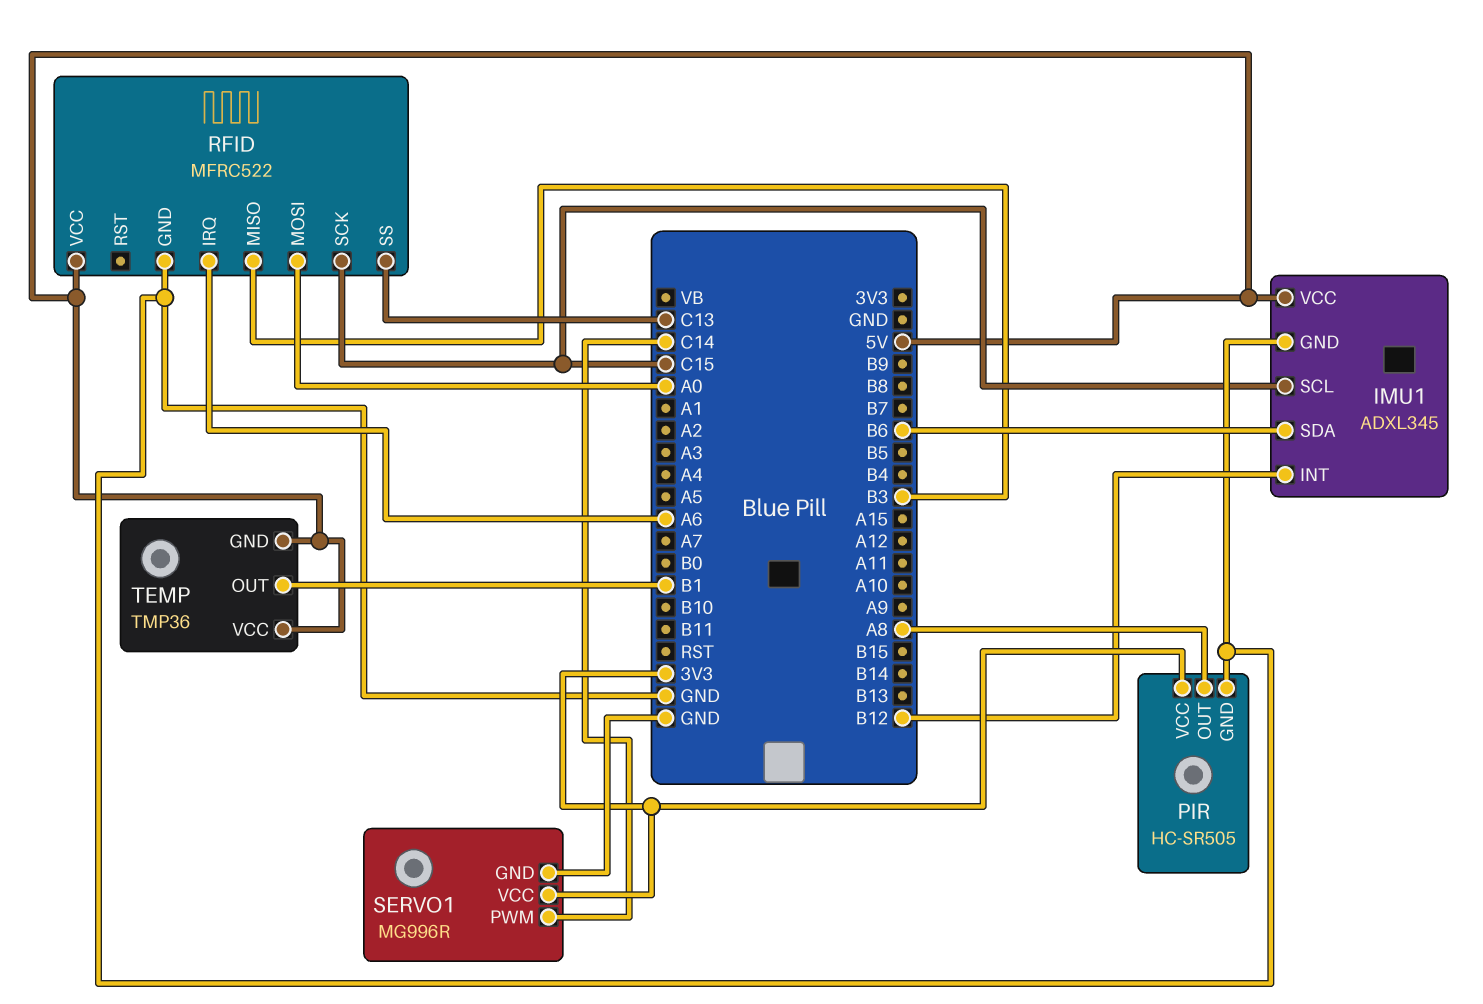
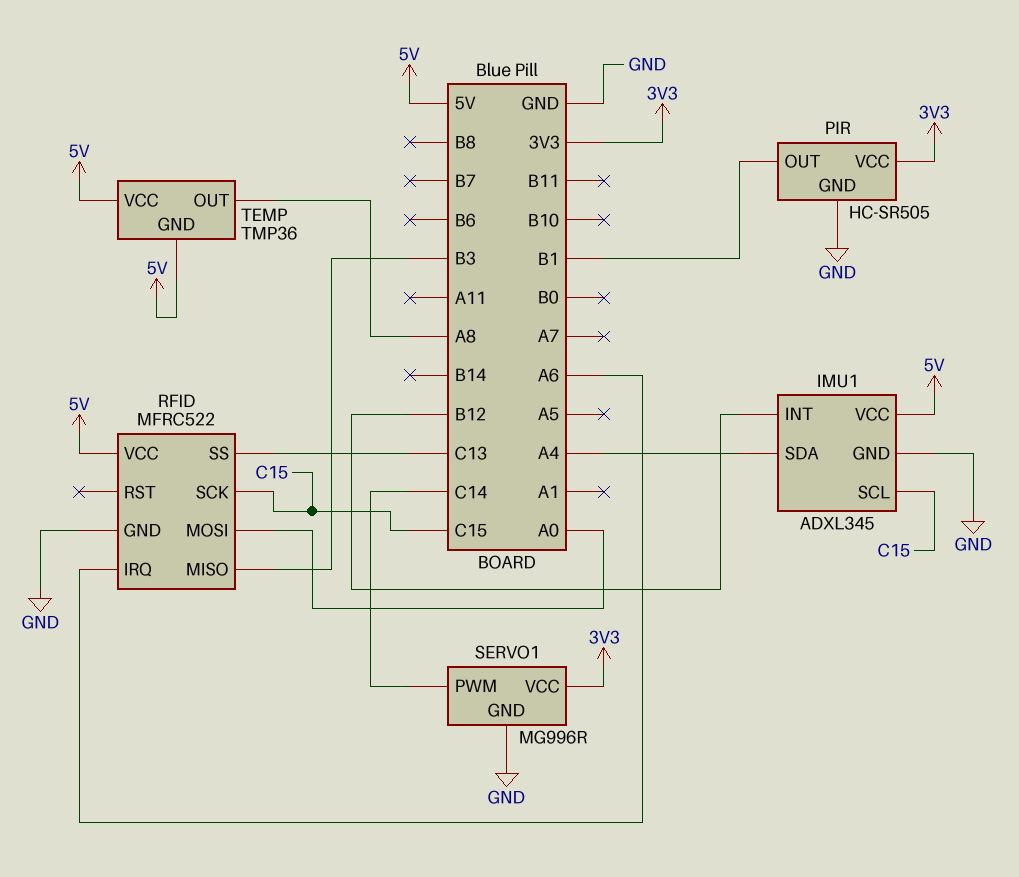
IMU1 pin SDA: B6 -> A4
PIR pin OUT: A8 -> B1
TEMP pin OUT: B1 -> A8

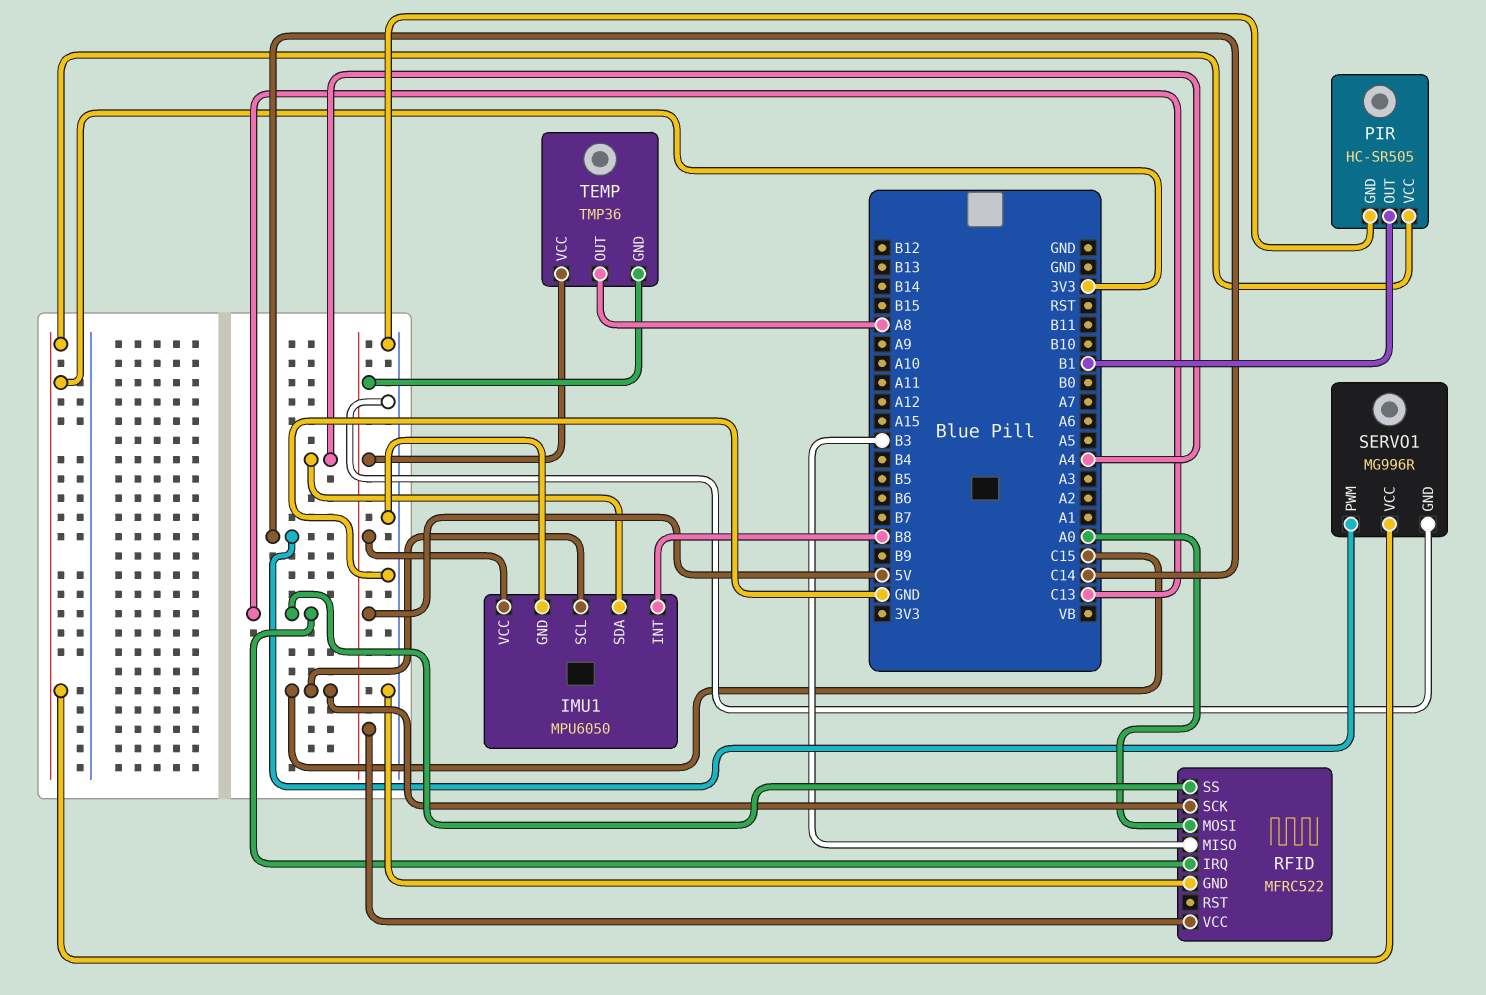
IMU1: ADXL345 -> MPU6050
IMU1 pin INT: B12 -> B8
RFID pin IRQ: A6 -> C13

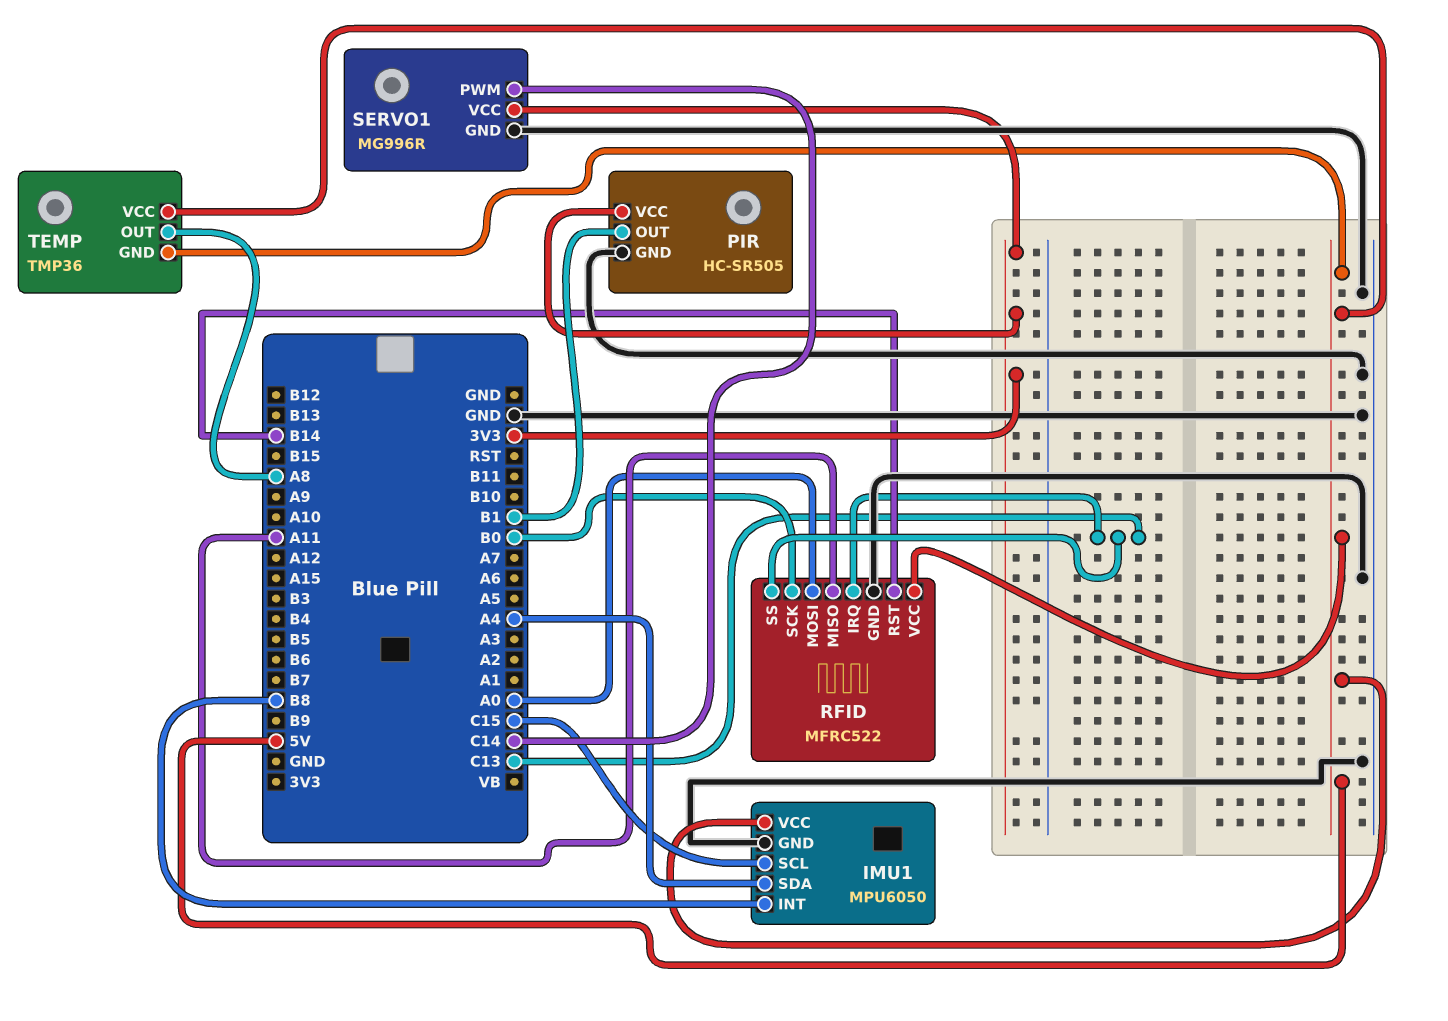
RFID pin MISO: B3 -> A11
RFID pin RST: none -> B14
RFID pin SCK: C15 -> B0

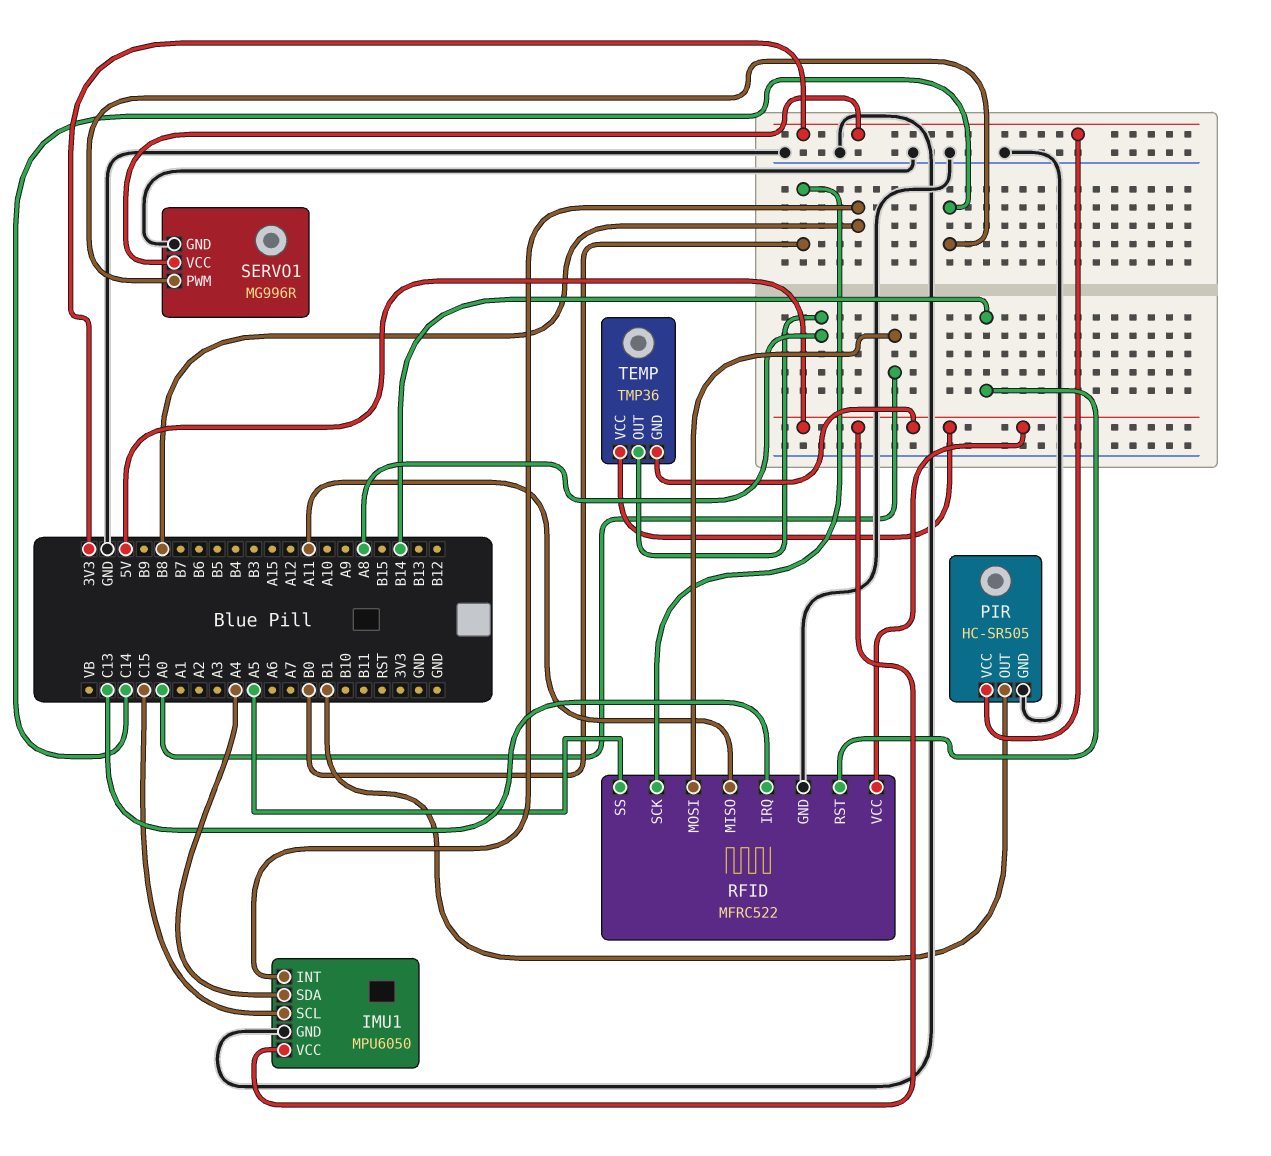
RFID pin SS: C13 -> A5

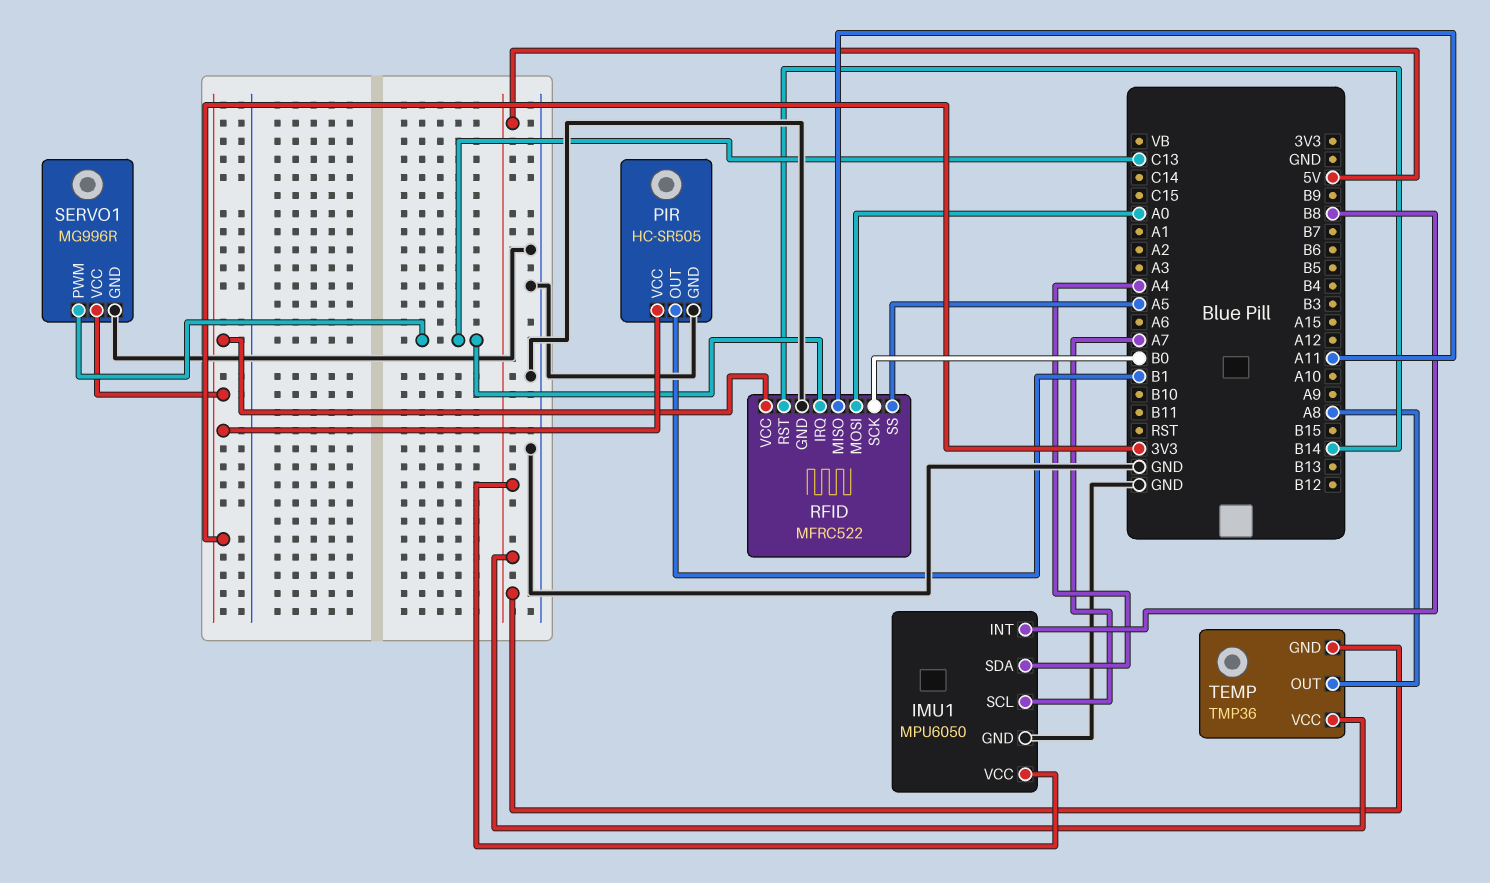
IMU1 pin SCL: C15 -> A7
RFID pin VCC: 5V -> 3V3
SERVO1 pin PWM: C14 -> C13

